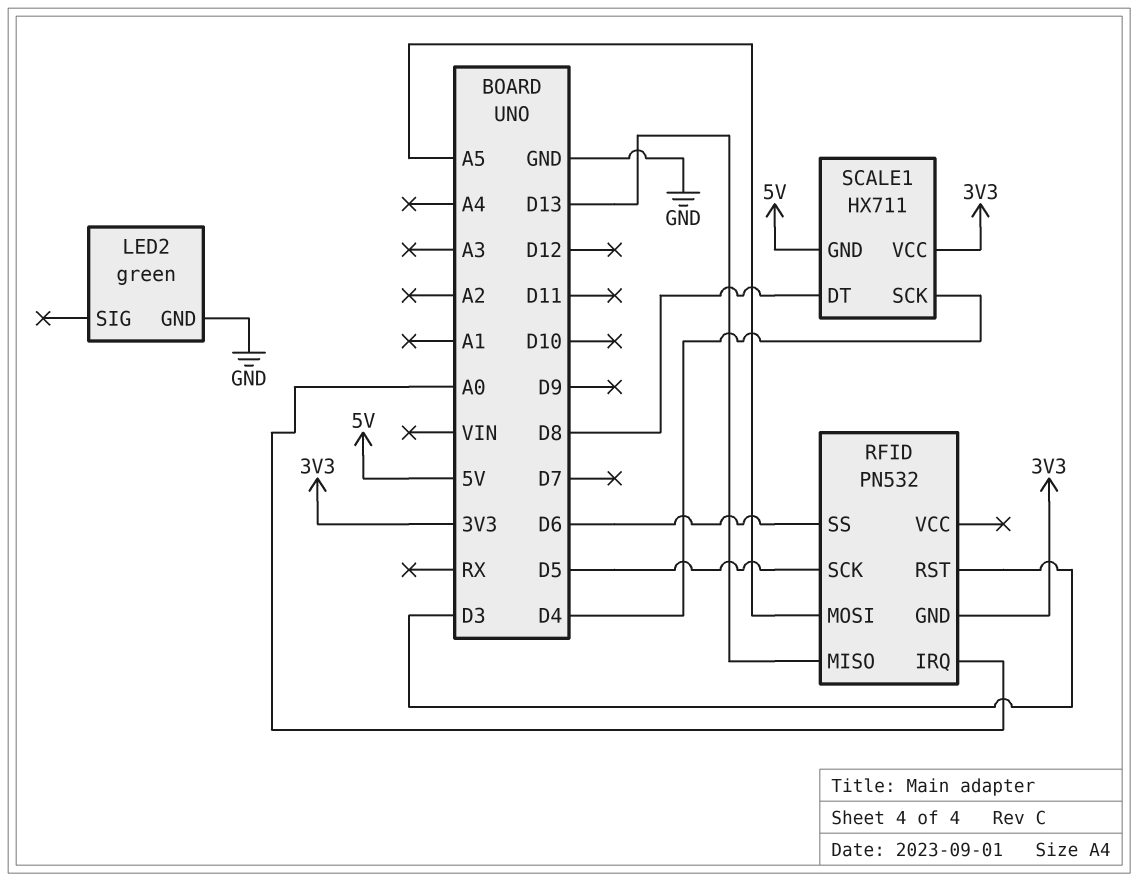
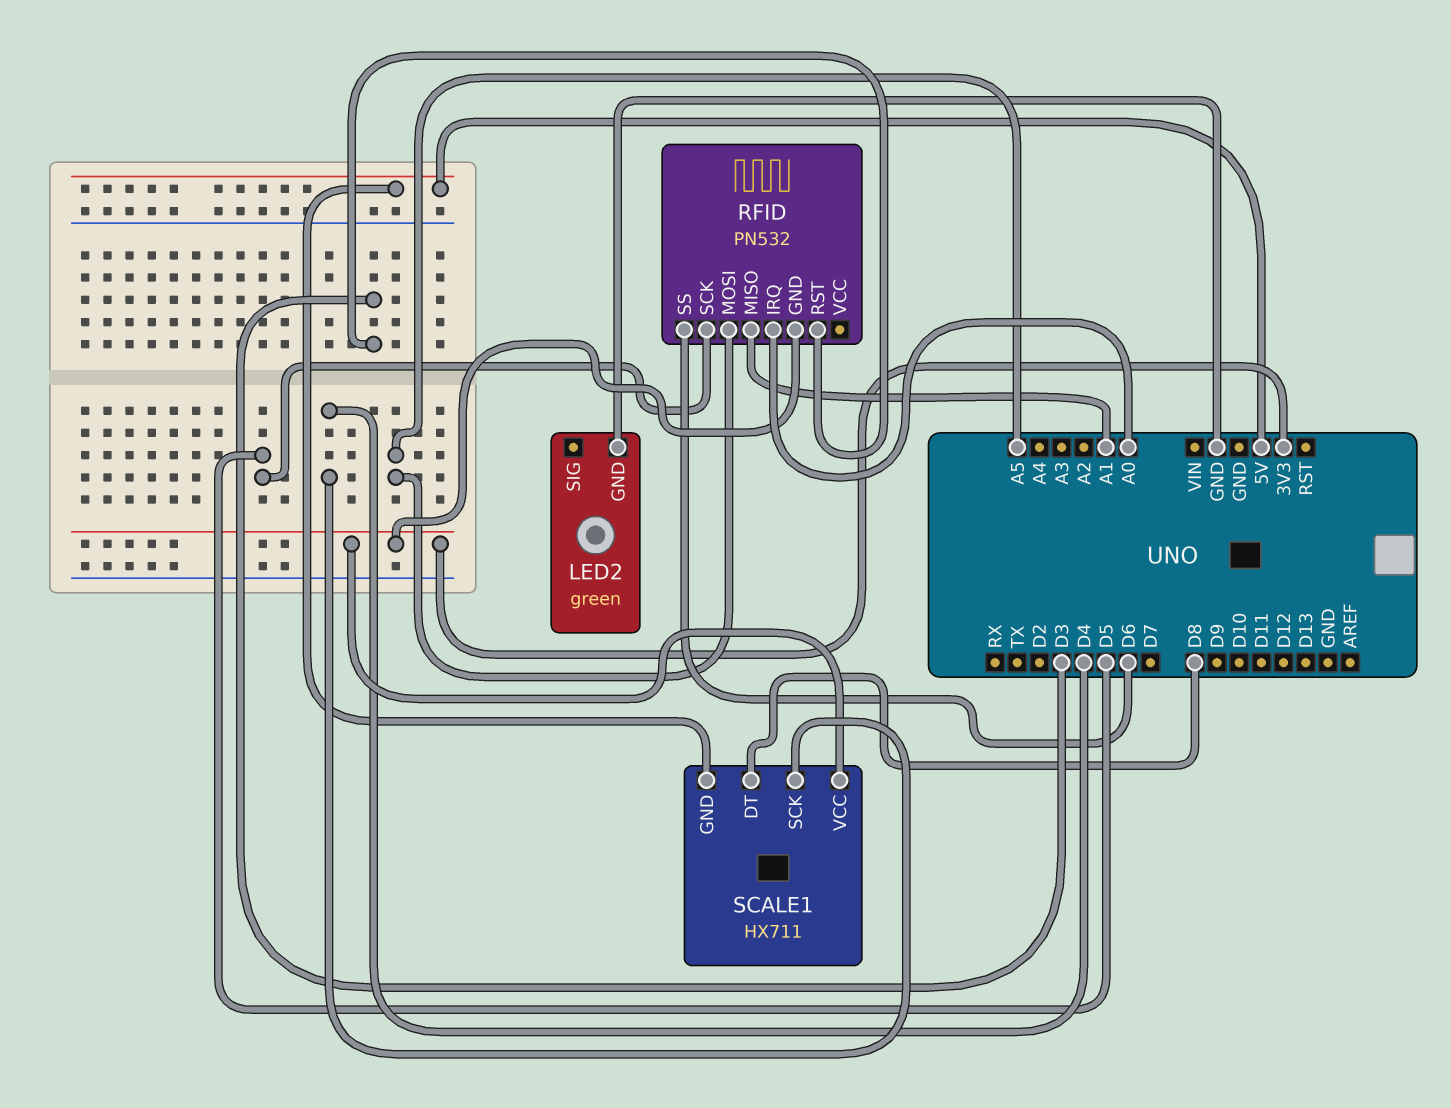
RFID pin MISO: D13 -> A1

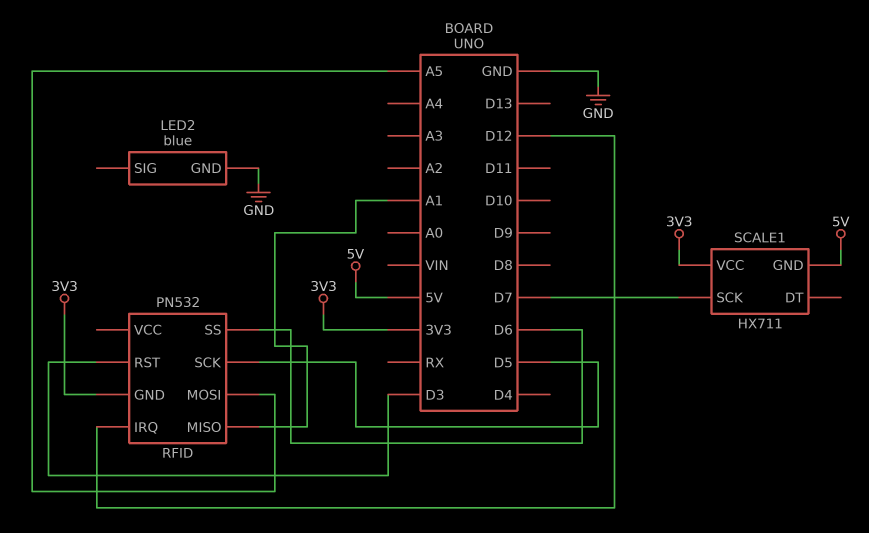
LED2: green -> blue
RFID pin IRQ: A0 -> D12
SCALE1 pin DT: D8 -> none
SCALE1 pin SCK: D4 -> D7

